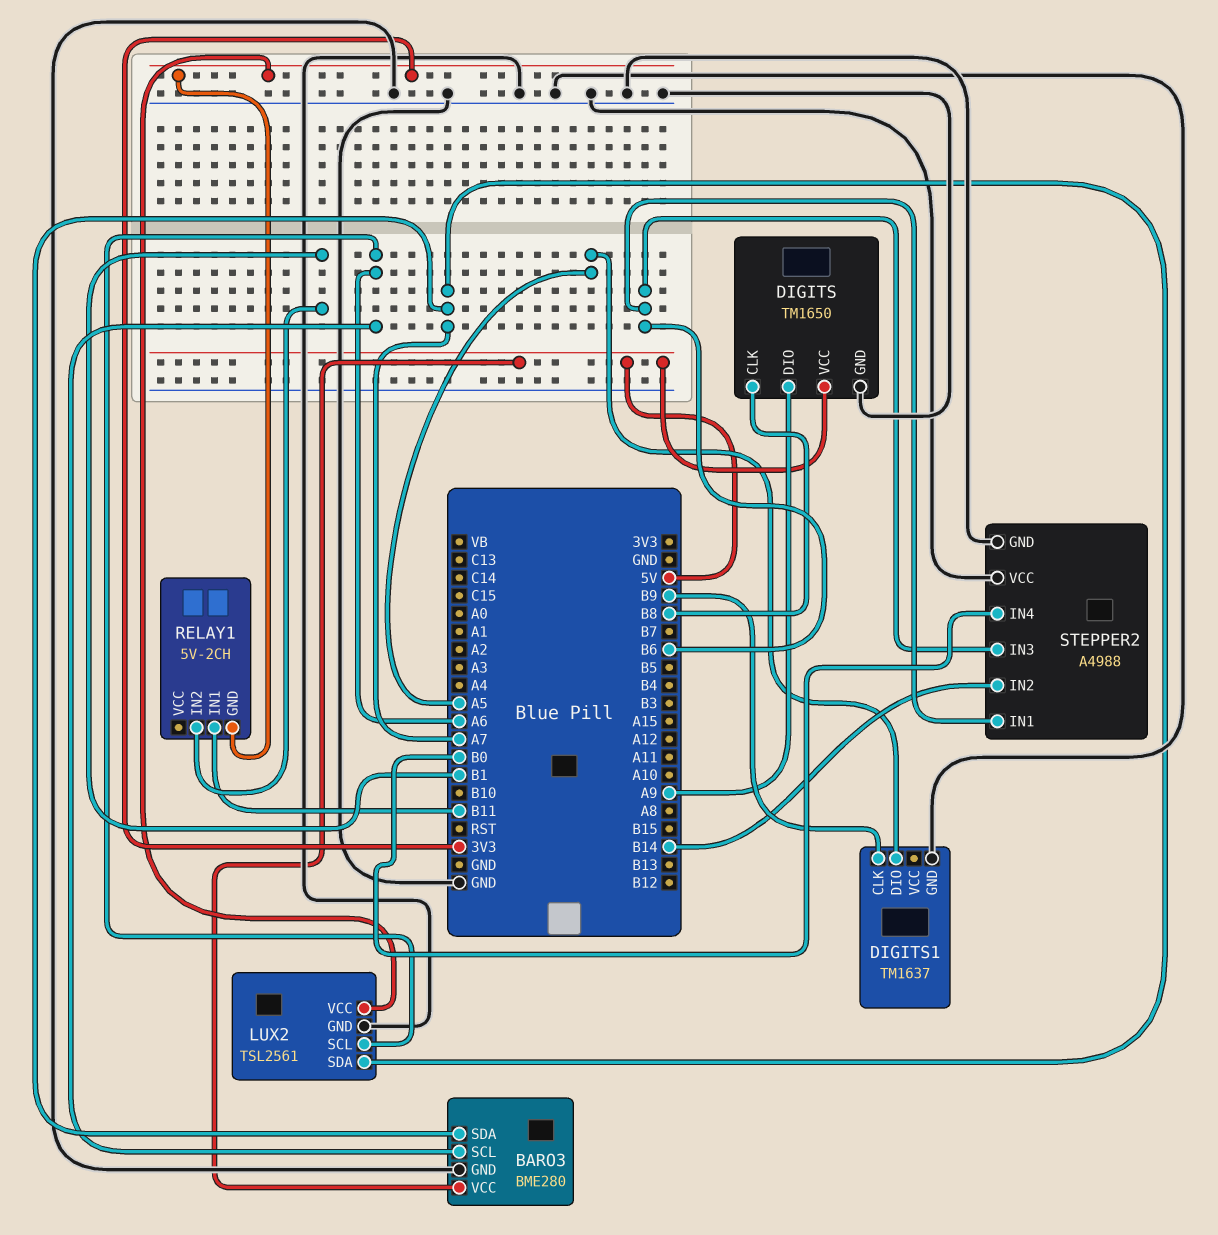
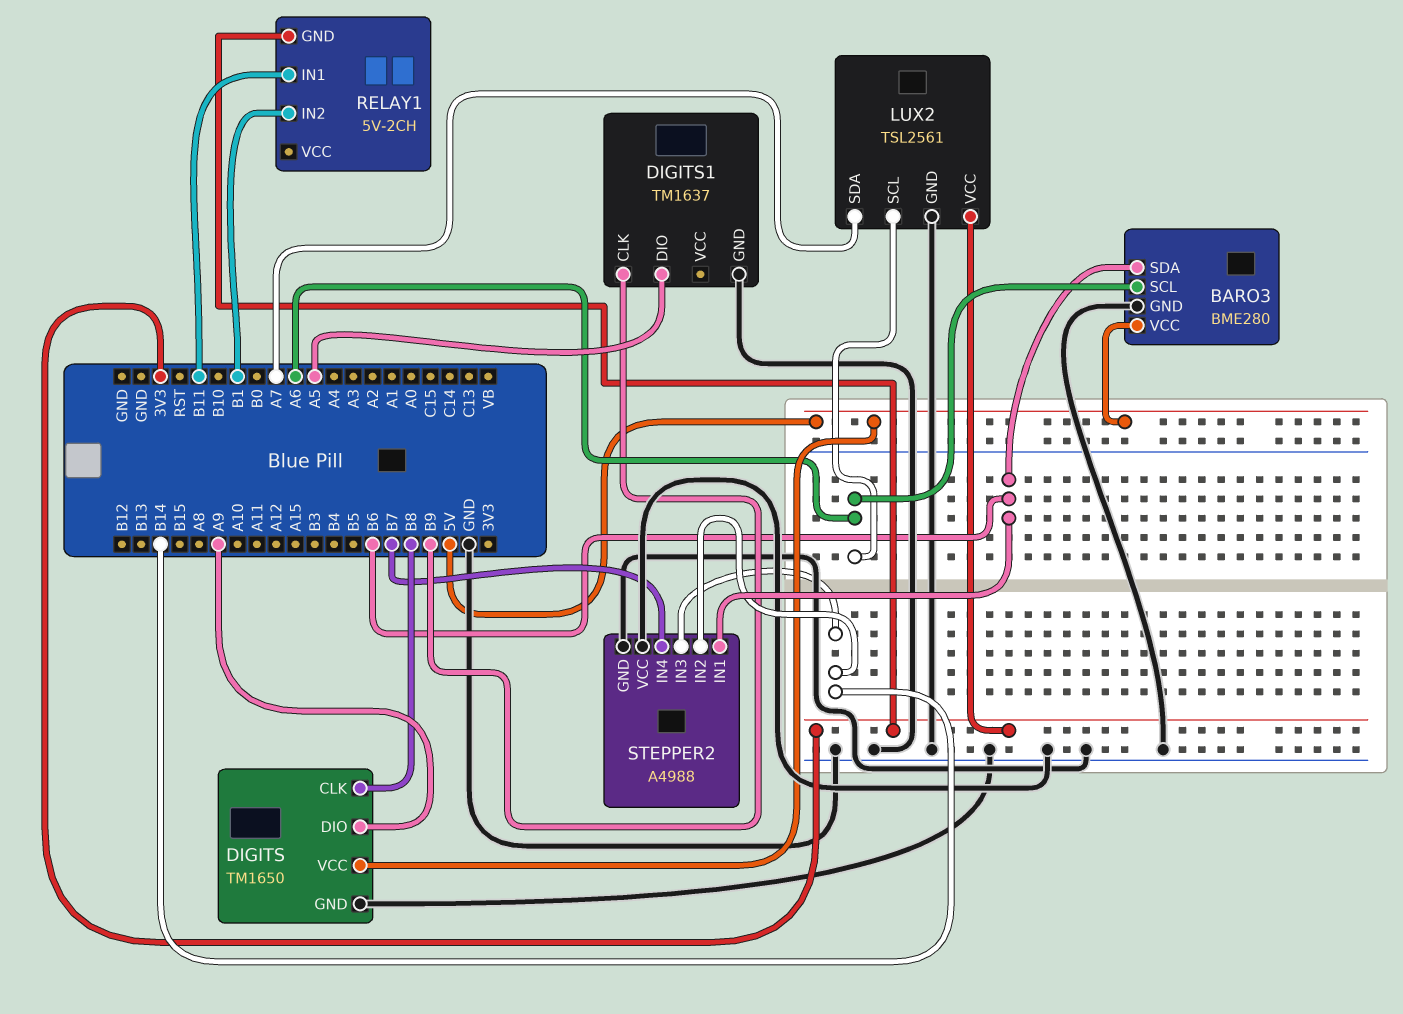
BARO3 pin SDA: A7 -> B6
STEPPER2 pin IN3: B6 -> B14
STEPPER2 pin IN4: B0 -> B7

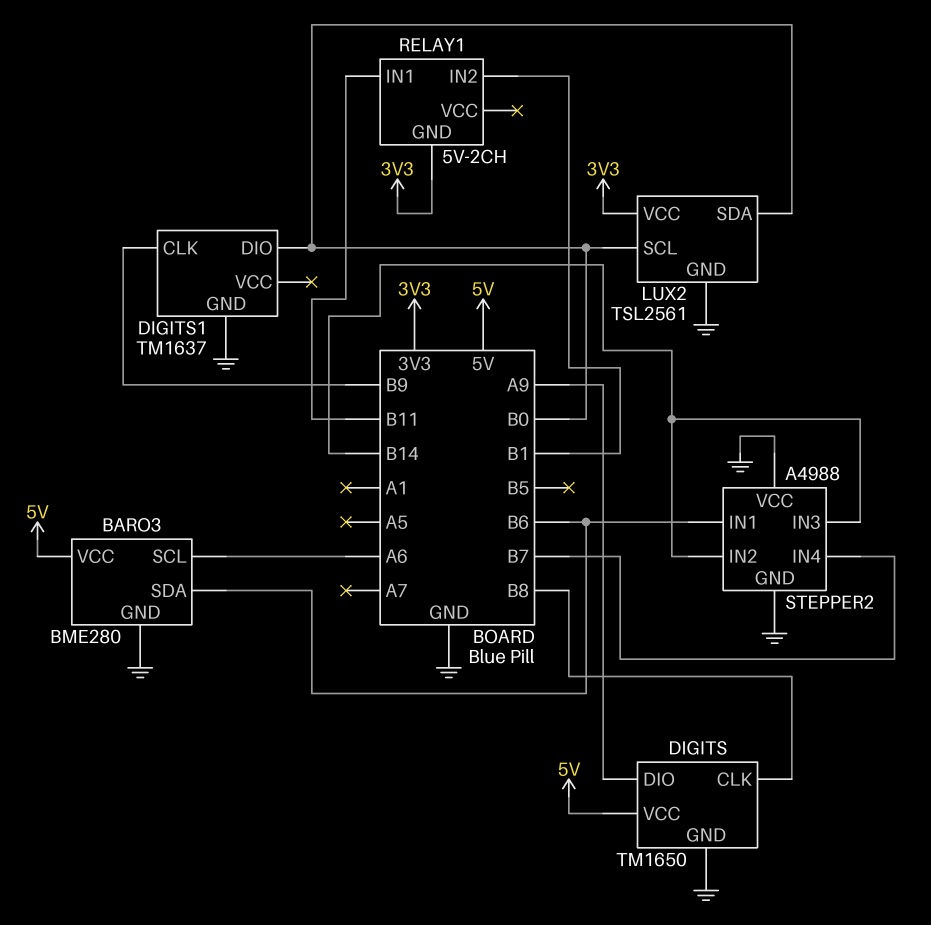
DIGITS1 pin DIO: A5 -> B0
LUX2 pin SCL: A6 -> B0
LUX2 pin SDA: A7 -> B0

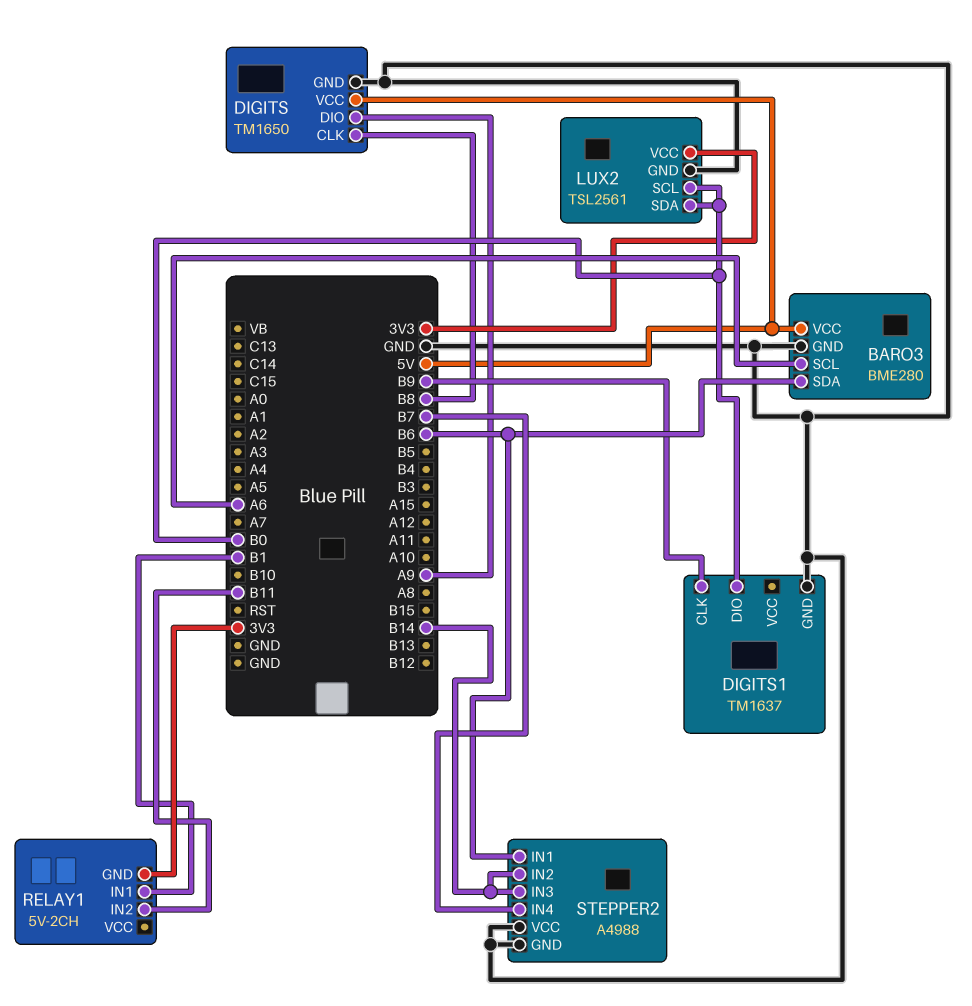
RELAY1 pin IN1: B11 -> B1
RELAY1 pin IN2: B1 -> B11

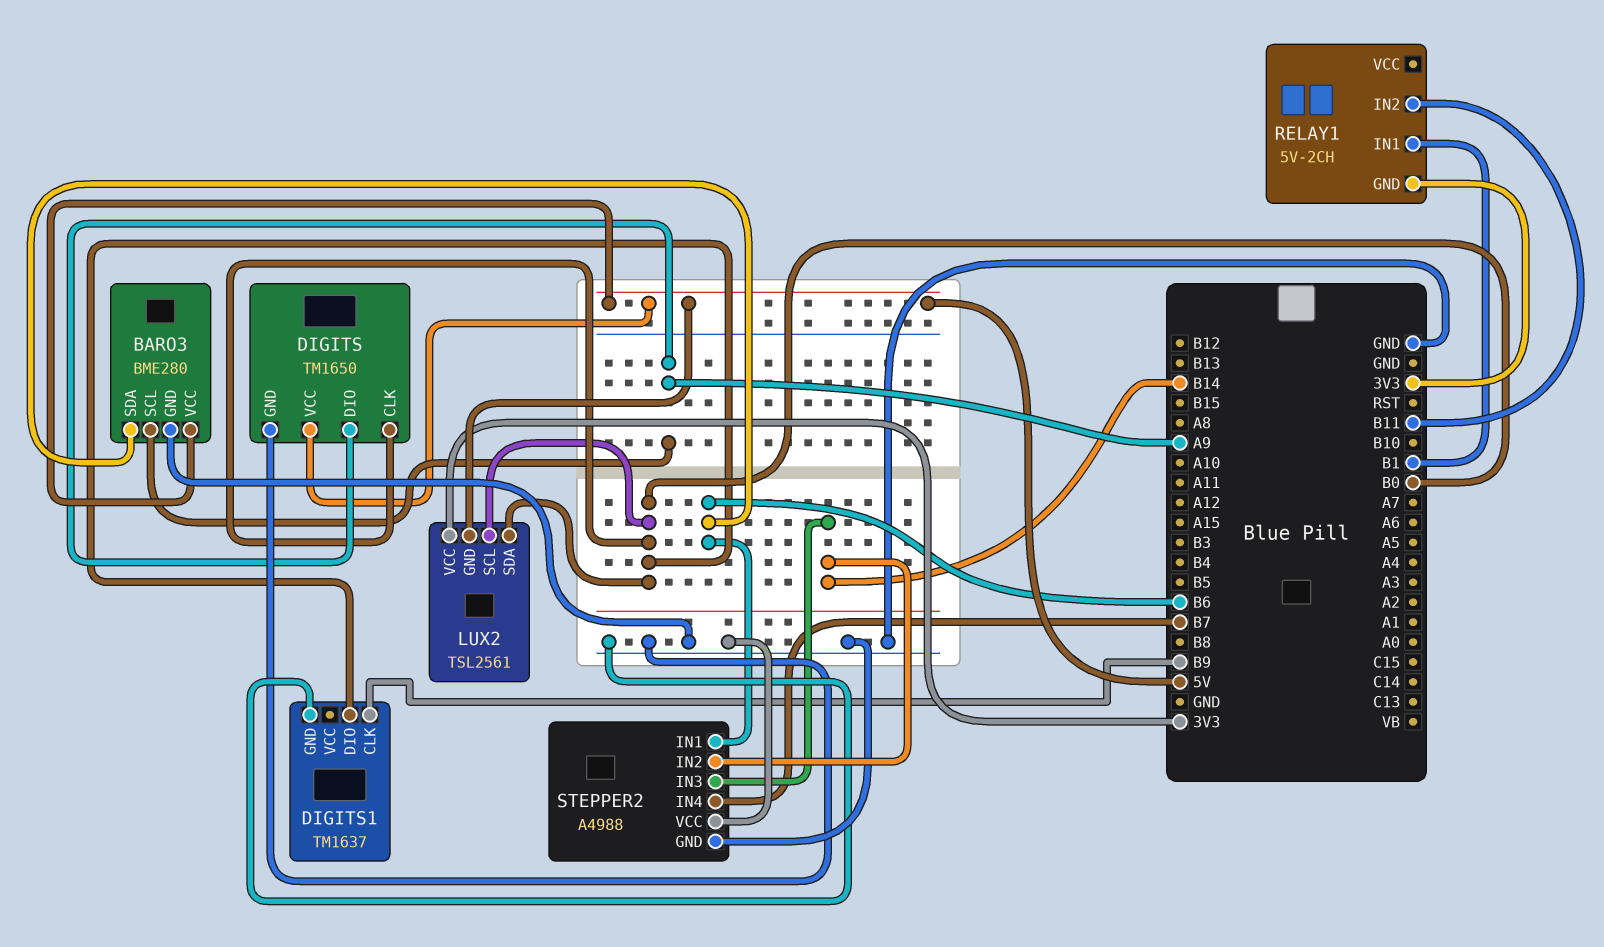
BARO3 pin SCL: A6 -> A9
DIGITS pin CLK: B8 -> B0
LUX2 pin GND: GND -> 5V

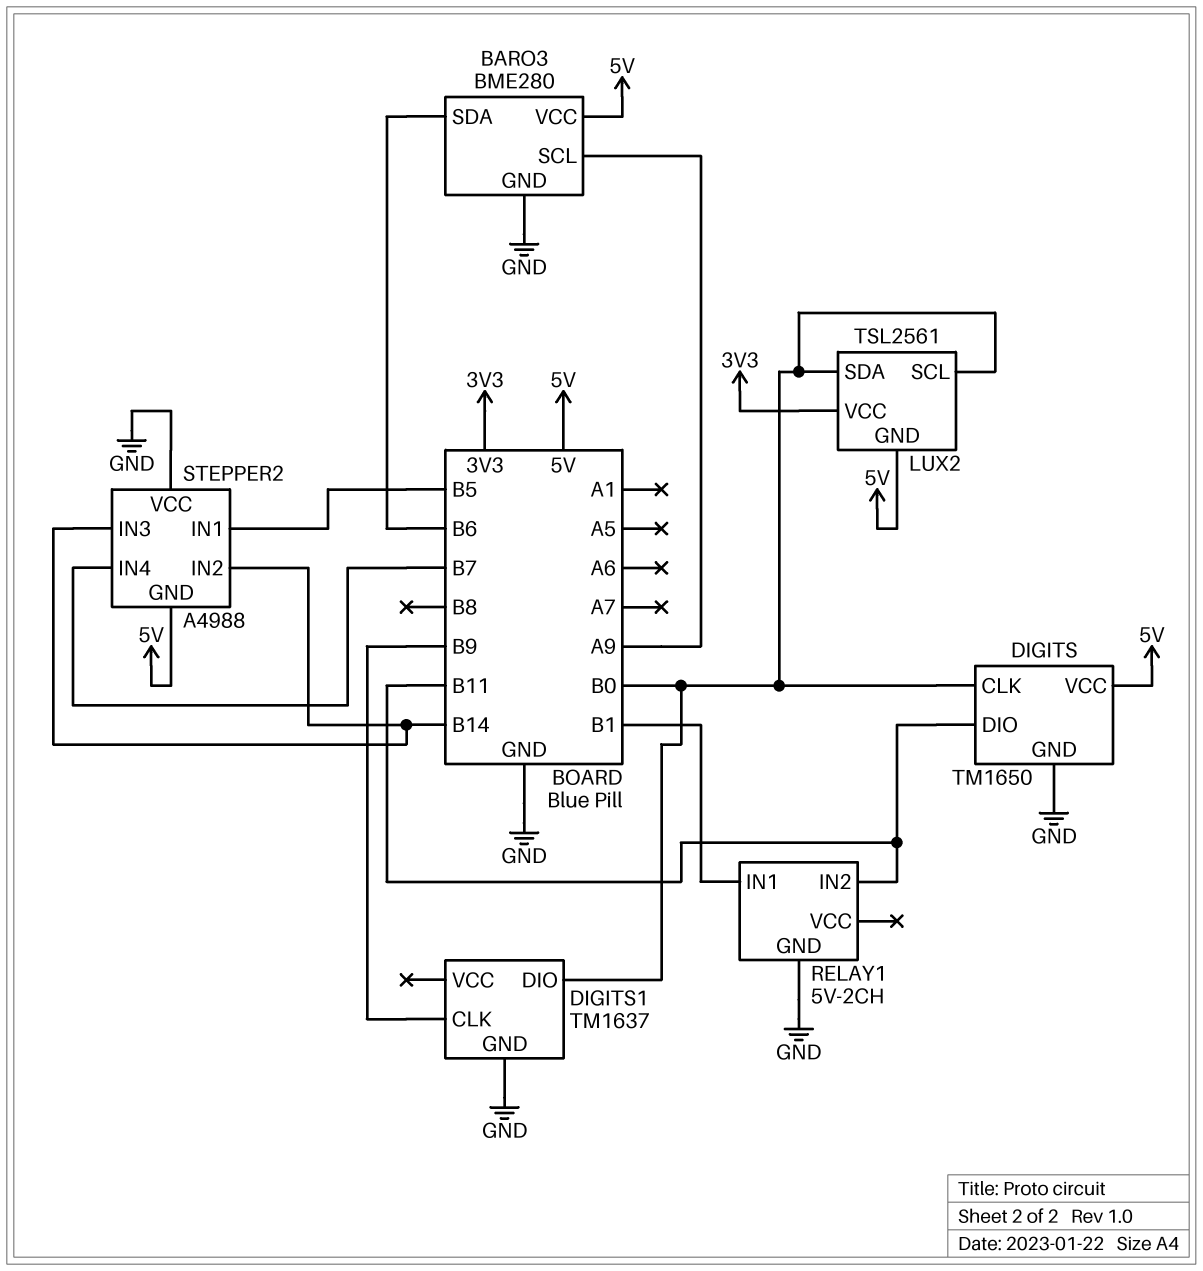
DIGITS pin DIO: A9 -> B11
RELAY1 pin GND: 3V3 -> GND
STEPPER2 pin GND: GND -> 5V
STEPPER2 pin IN1: B6 -> B5

